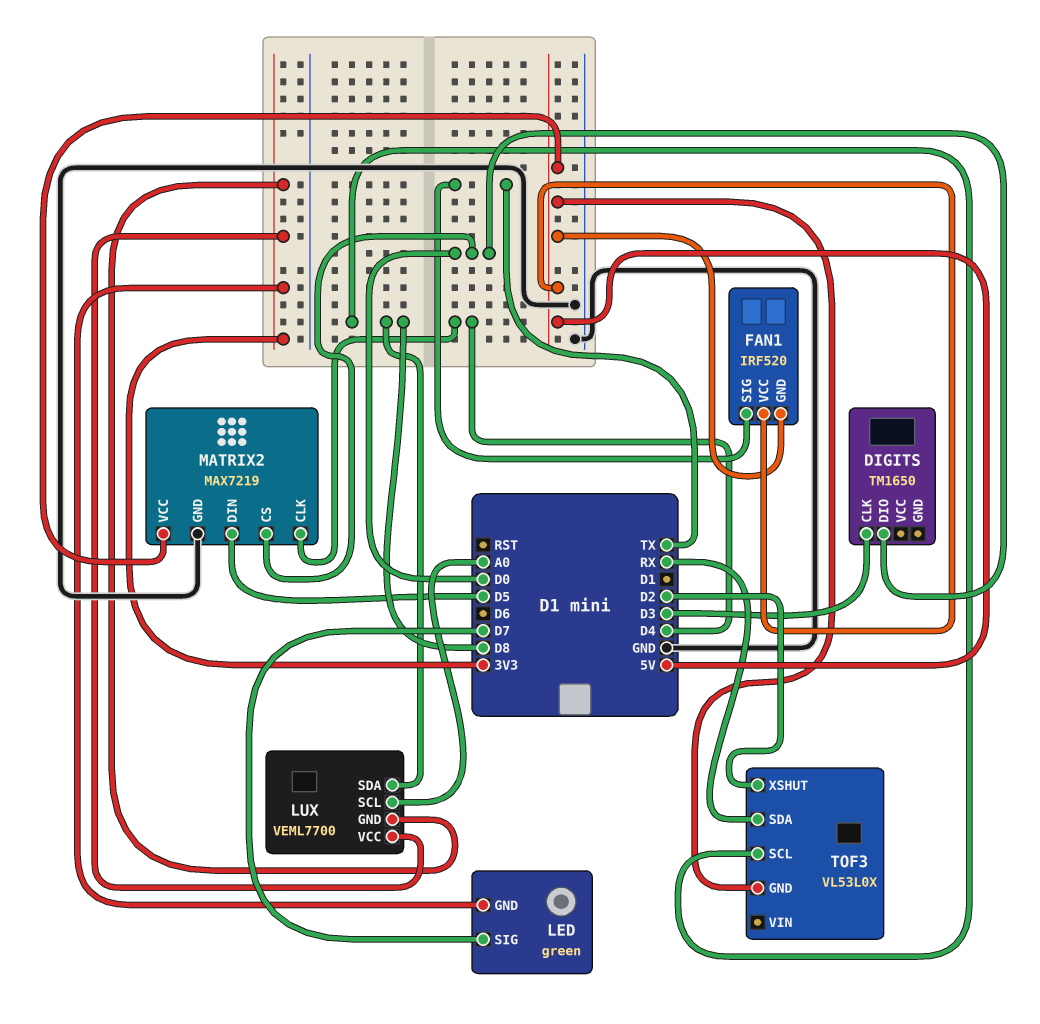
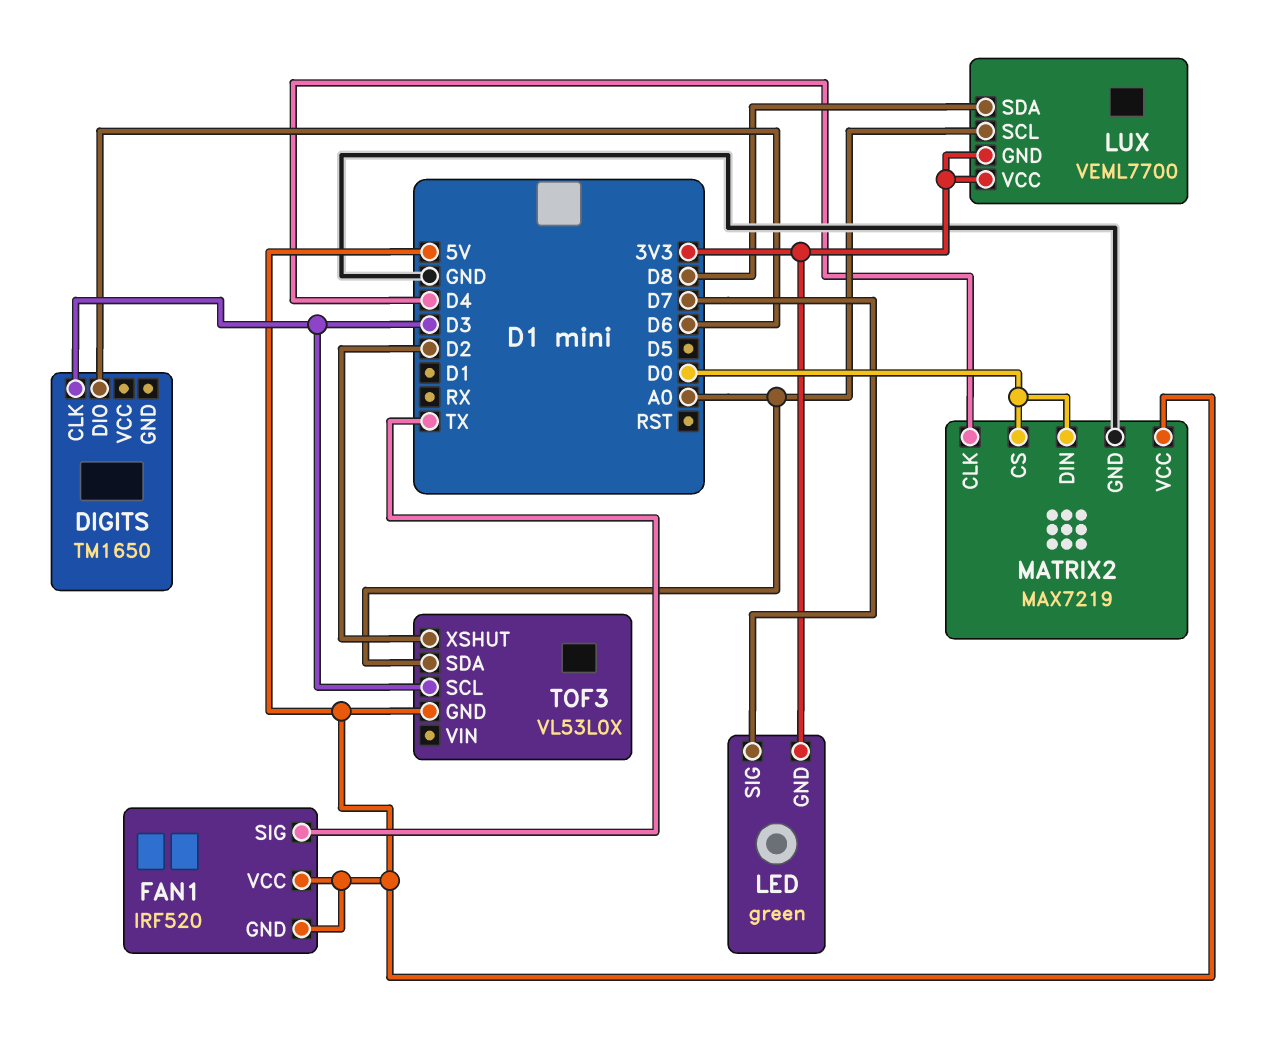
DIGITS pin DIO: D0 -> D6
MATRIX2 pin DIN: D5 -> D0
TOF3 pin SCL: D8 -> D3
TOF3 pin SDA: RX -> A0

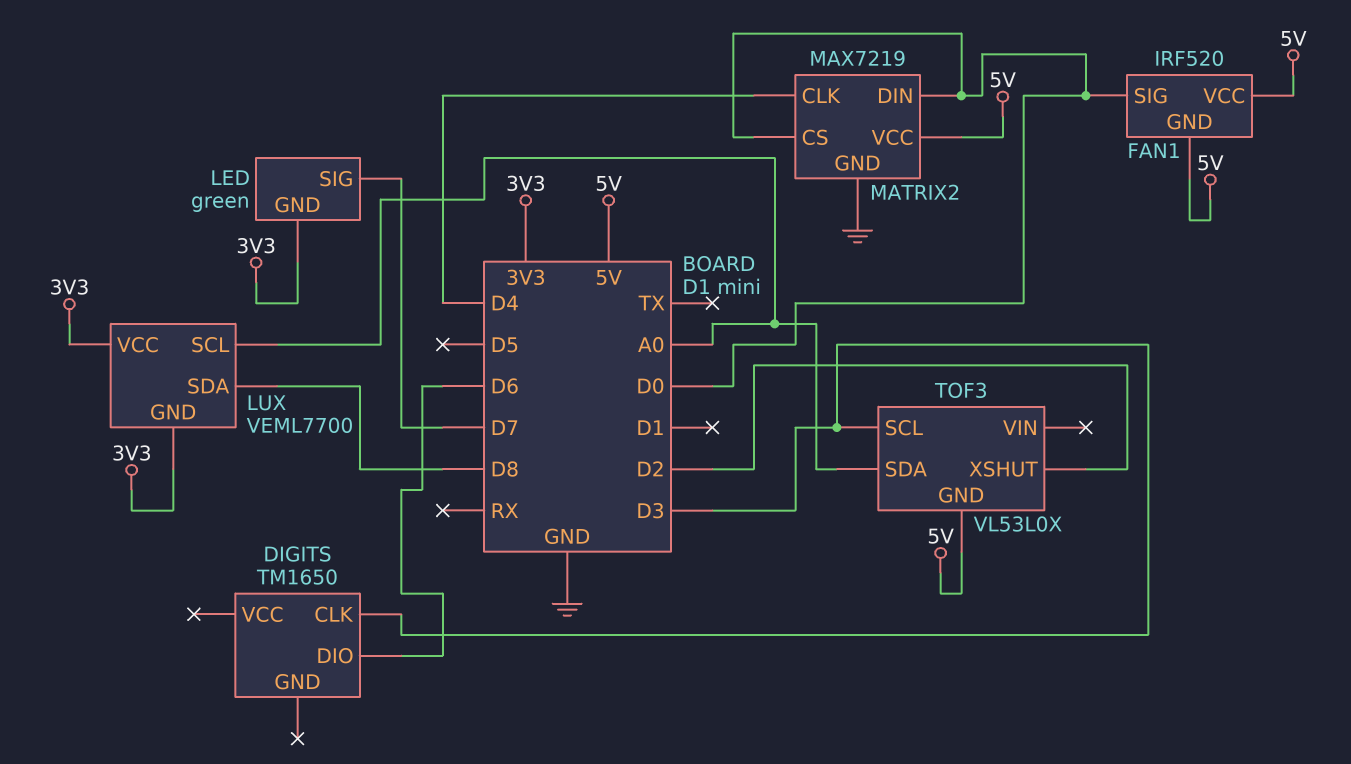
FAN1 pin SIG: TX -> D0

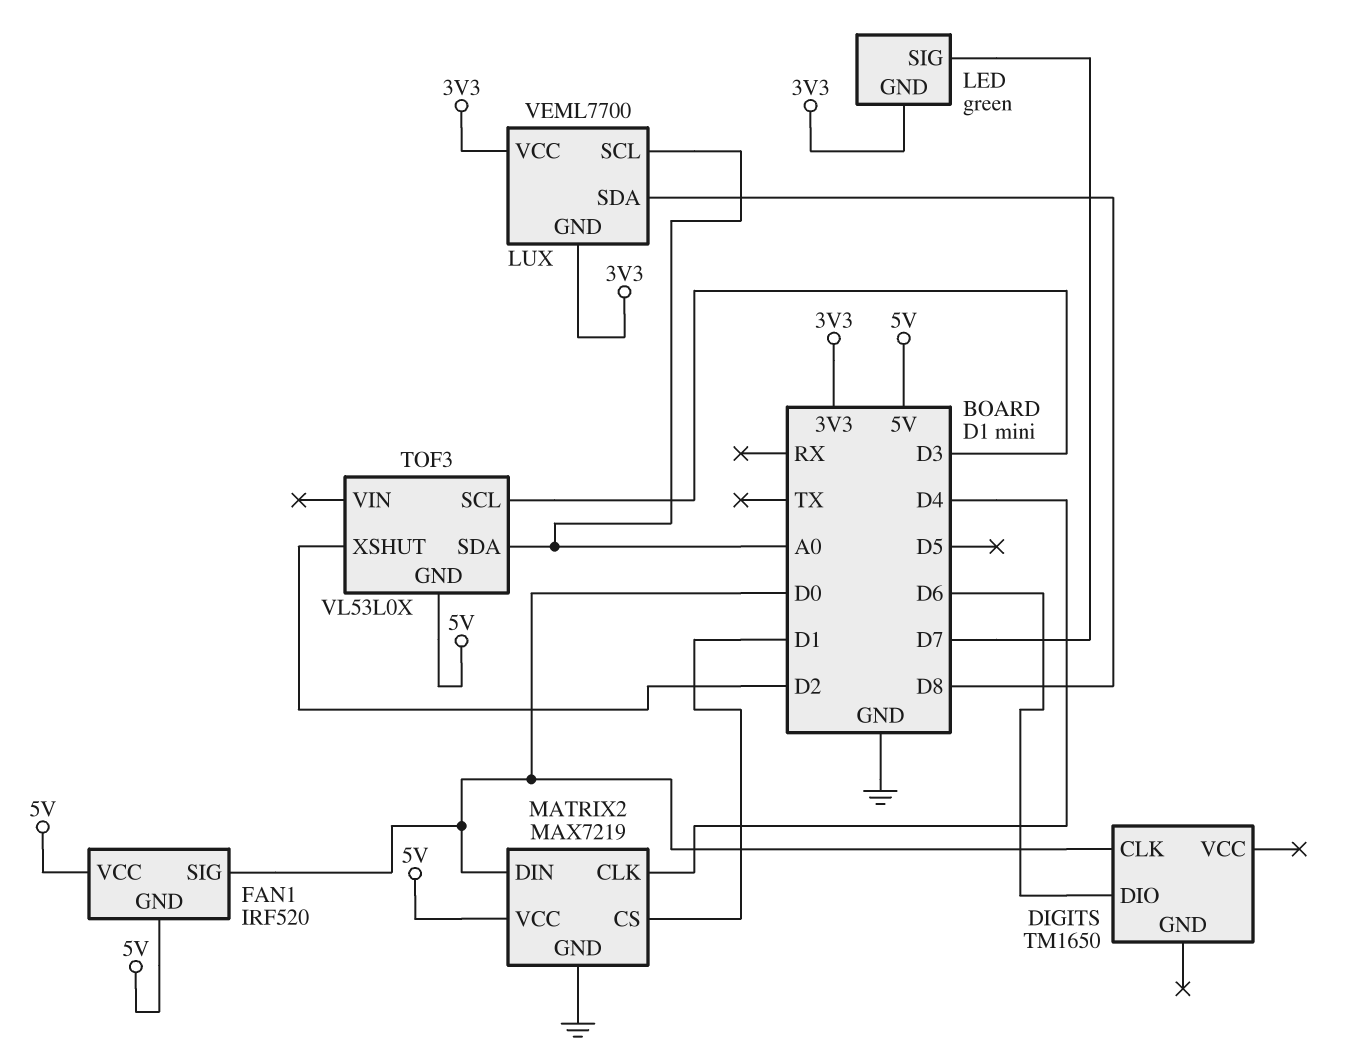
DIGITS pin CLK: D3 -> D0
MATRIX2 pin CS: D0 -> D1

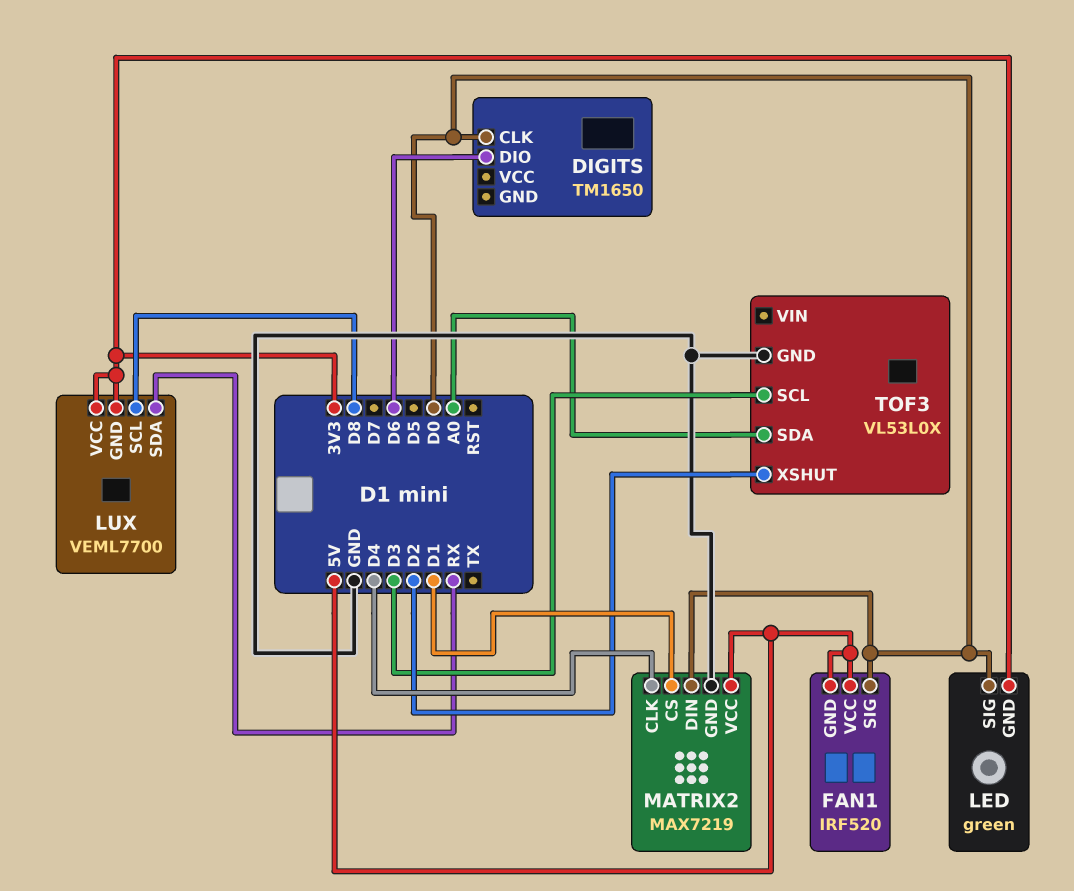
LED pin SIG: D7 -> D0
LUX pin SCL: A0 -> D8
LUX pin SDA: D8 -> RX
TOF3 pin GND: 5V -> GND

